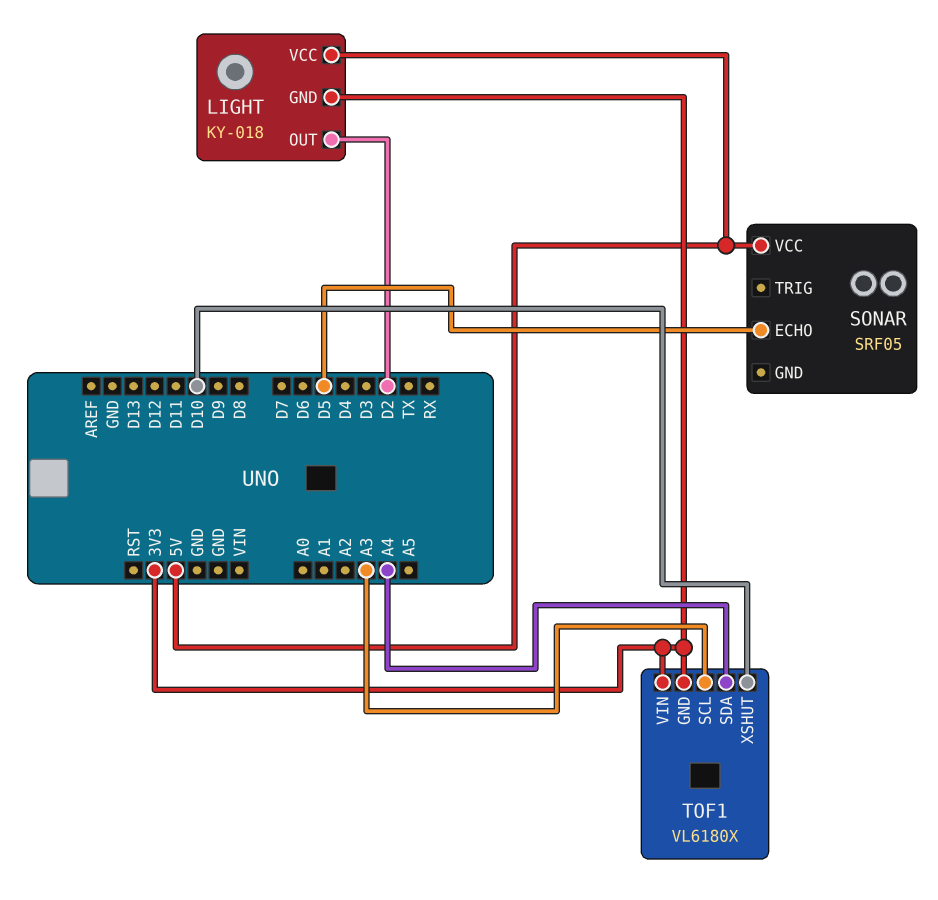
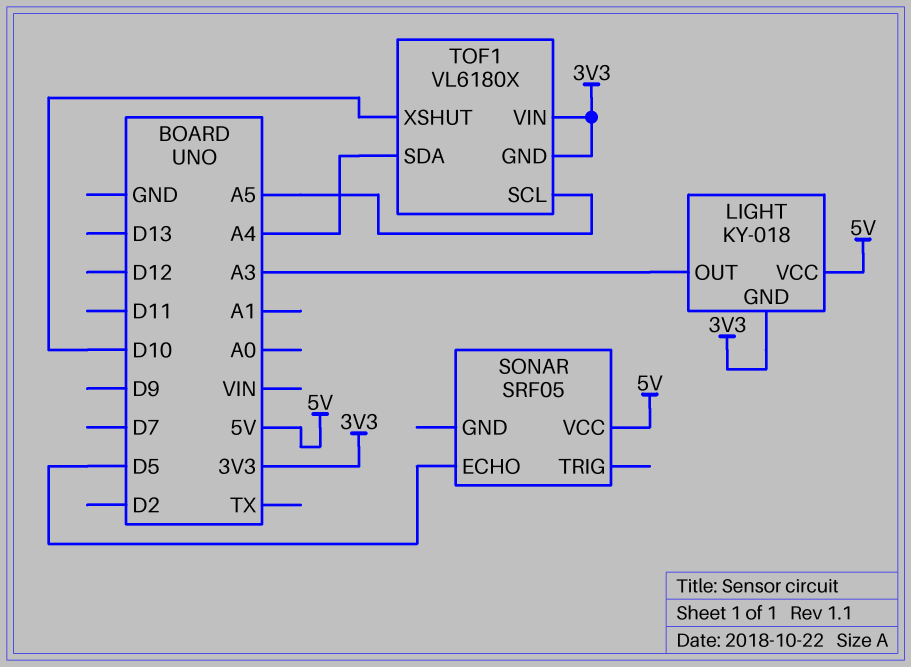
LIGHT pin OUT: D2 -> A3
TOF1 pin SCL: A3 -> A5

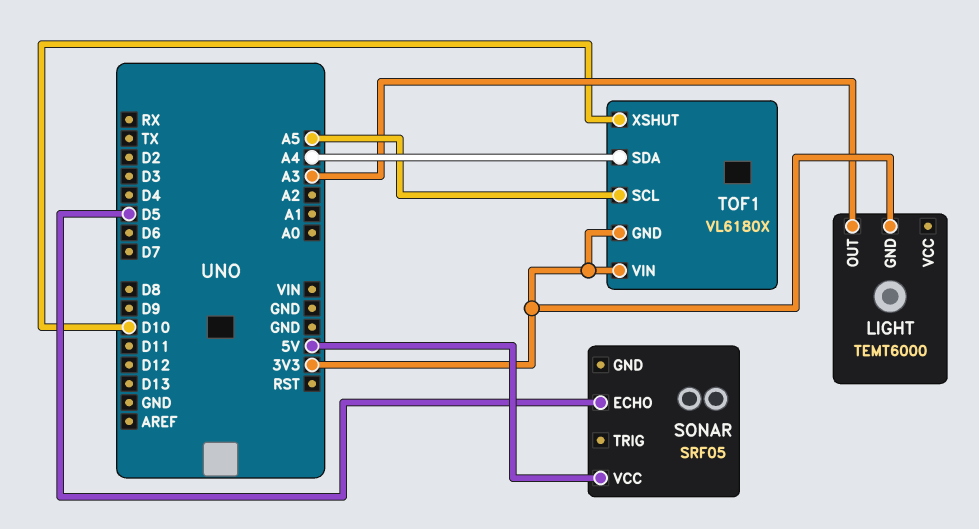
LIGHT: KY-018 -> TEMT6000
LIGHT pin VCC: 5V -> none

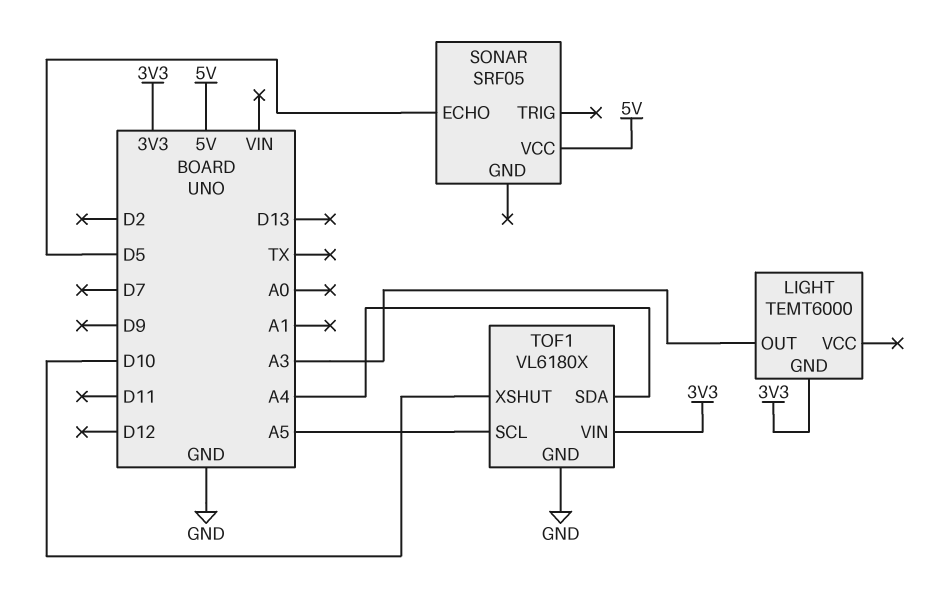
TOF1 pin GND: 3V3 -> GND

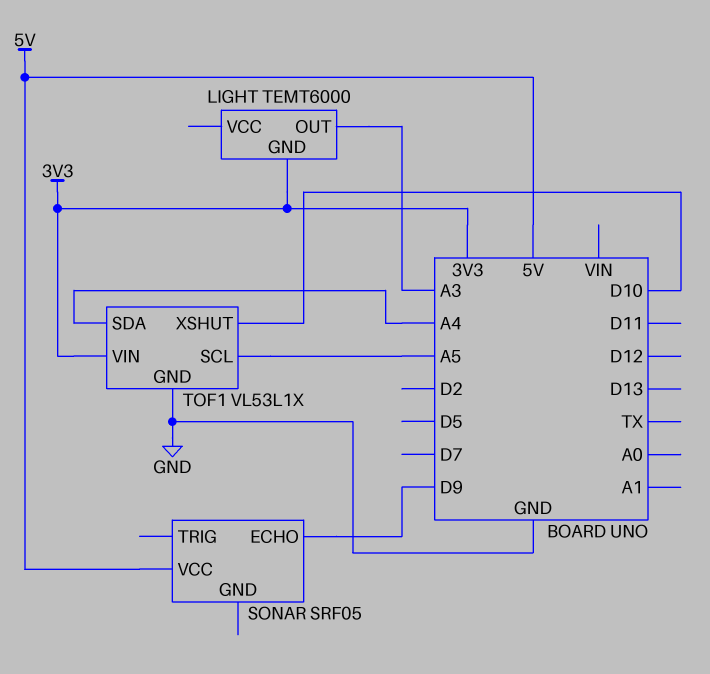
SONAR pin ECHO: D5 -> D9
TOF1: VL6180X -> VL53L1X

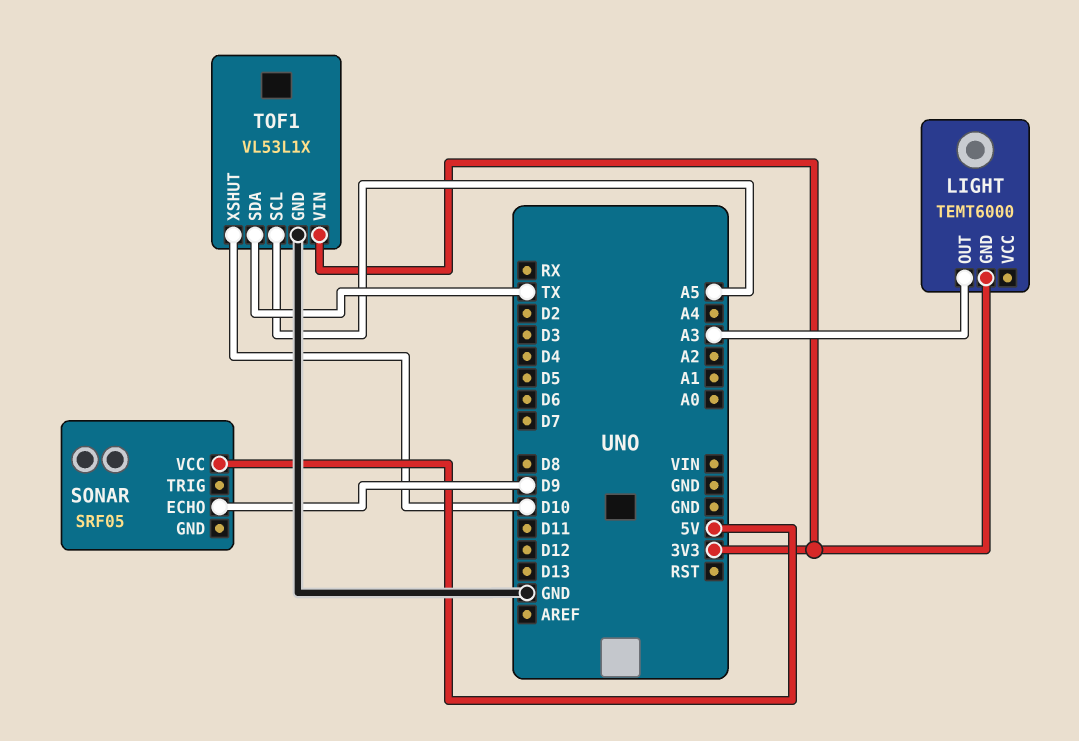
TOF1 pin SDA: A4 -> TX

